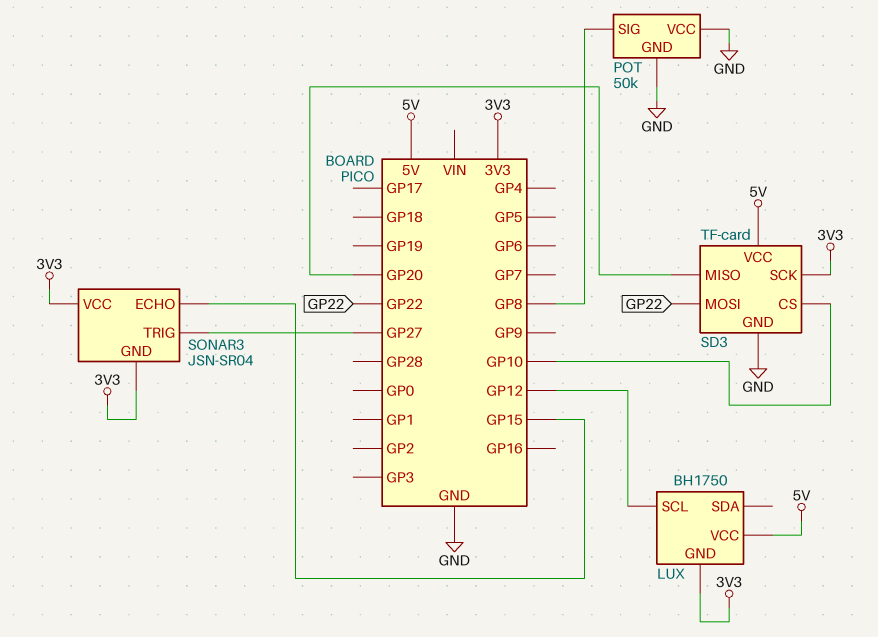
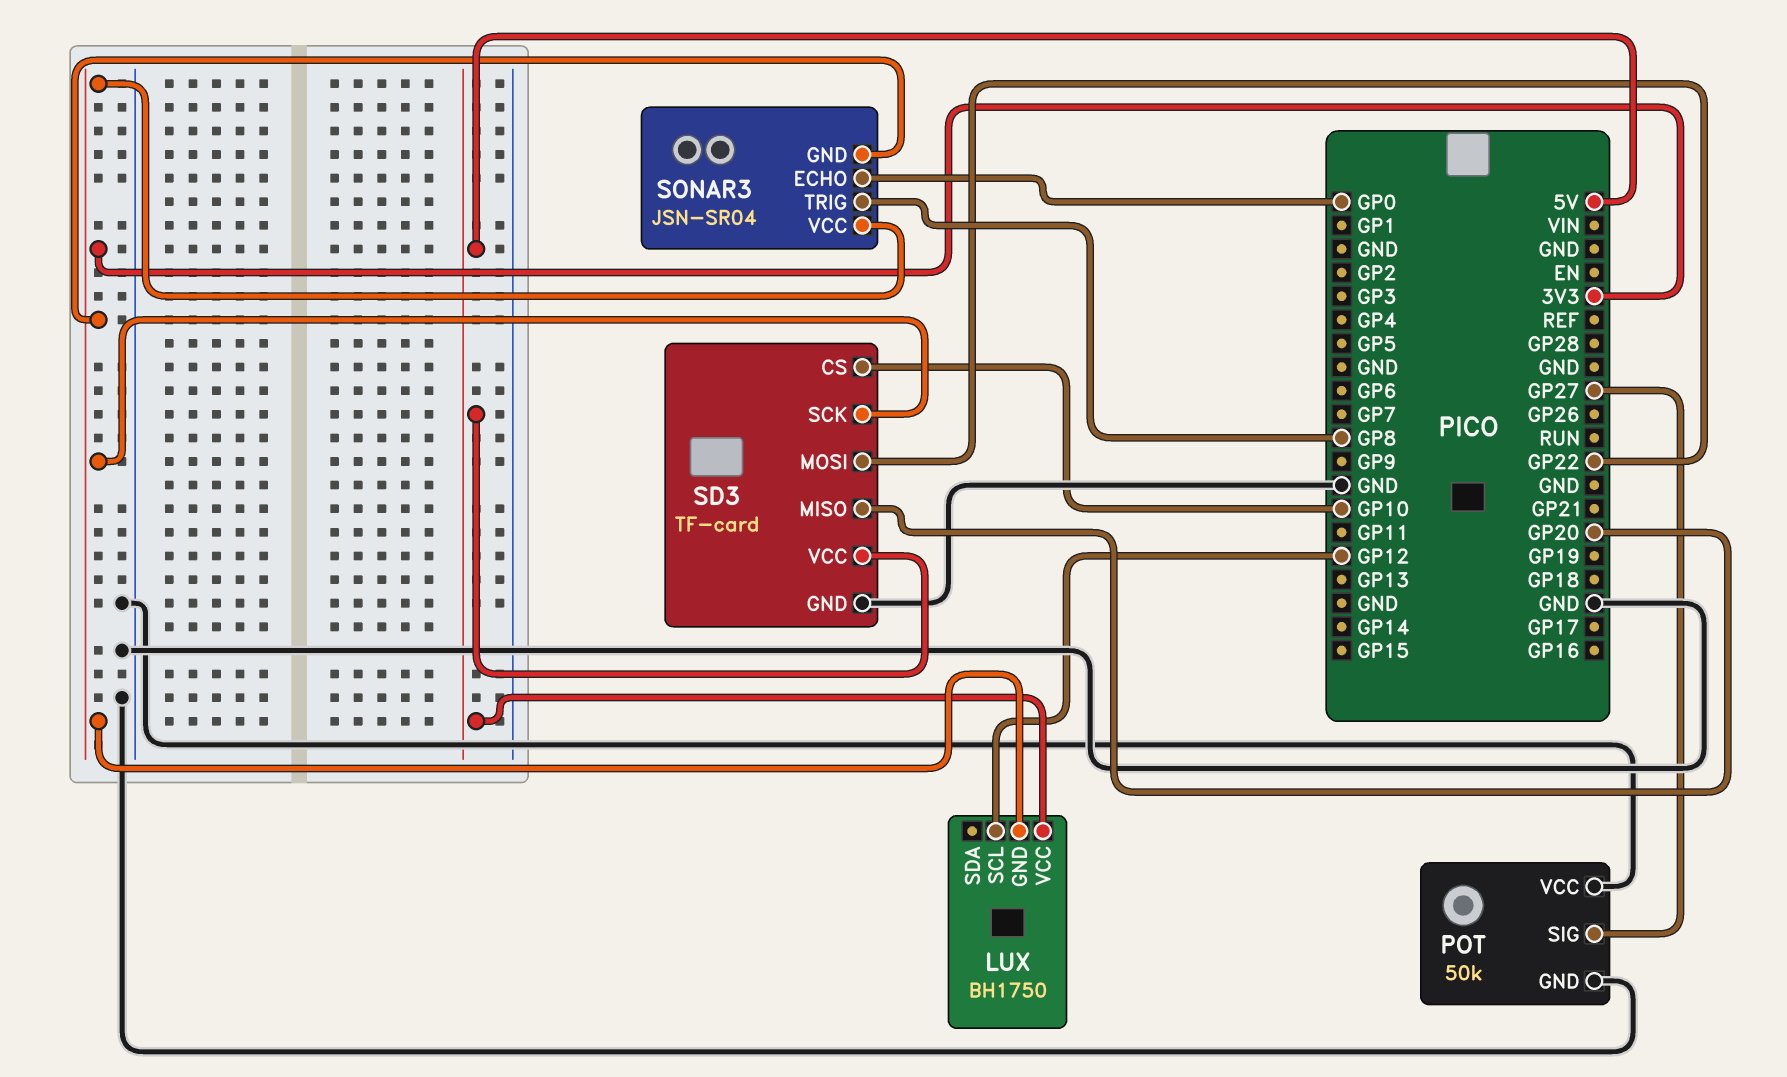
POT pin SIG: GP8 -> GP27
SONAR3 pin ECHO: GP15 -> GP0
SONAR3 pin TRIG: GP27 -> GP8

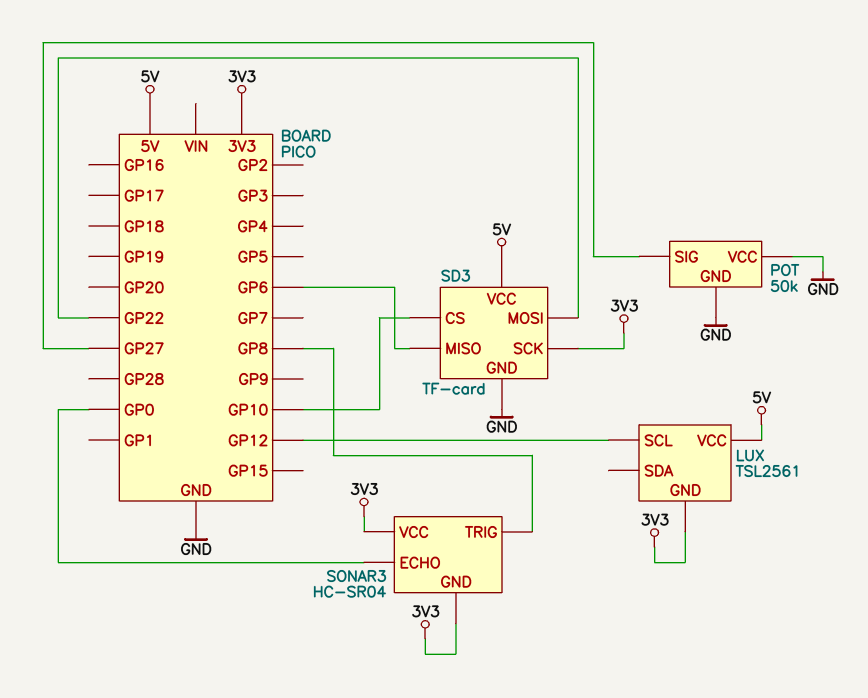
LUX: BH1750 -> TSL2561
SD3 pin MISO: GP20 -> GP6
SONAR3: JSN-SR04 -> HC-SR04

